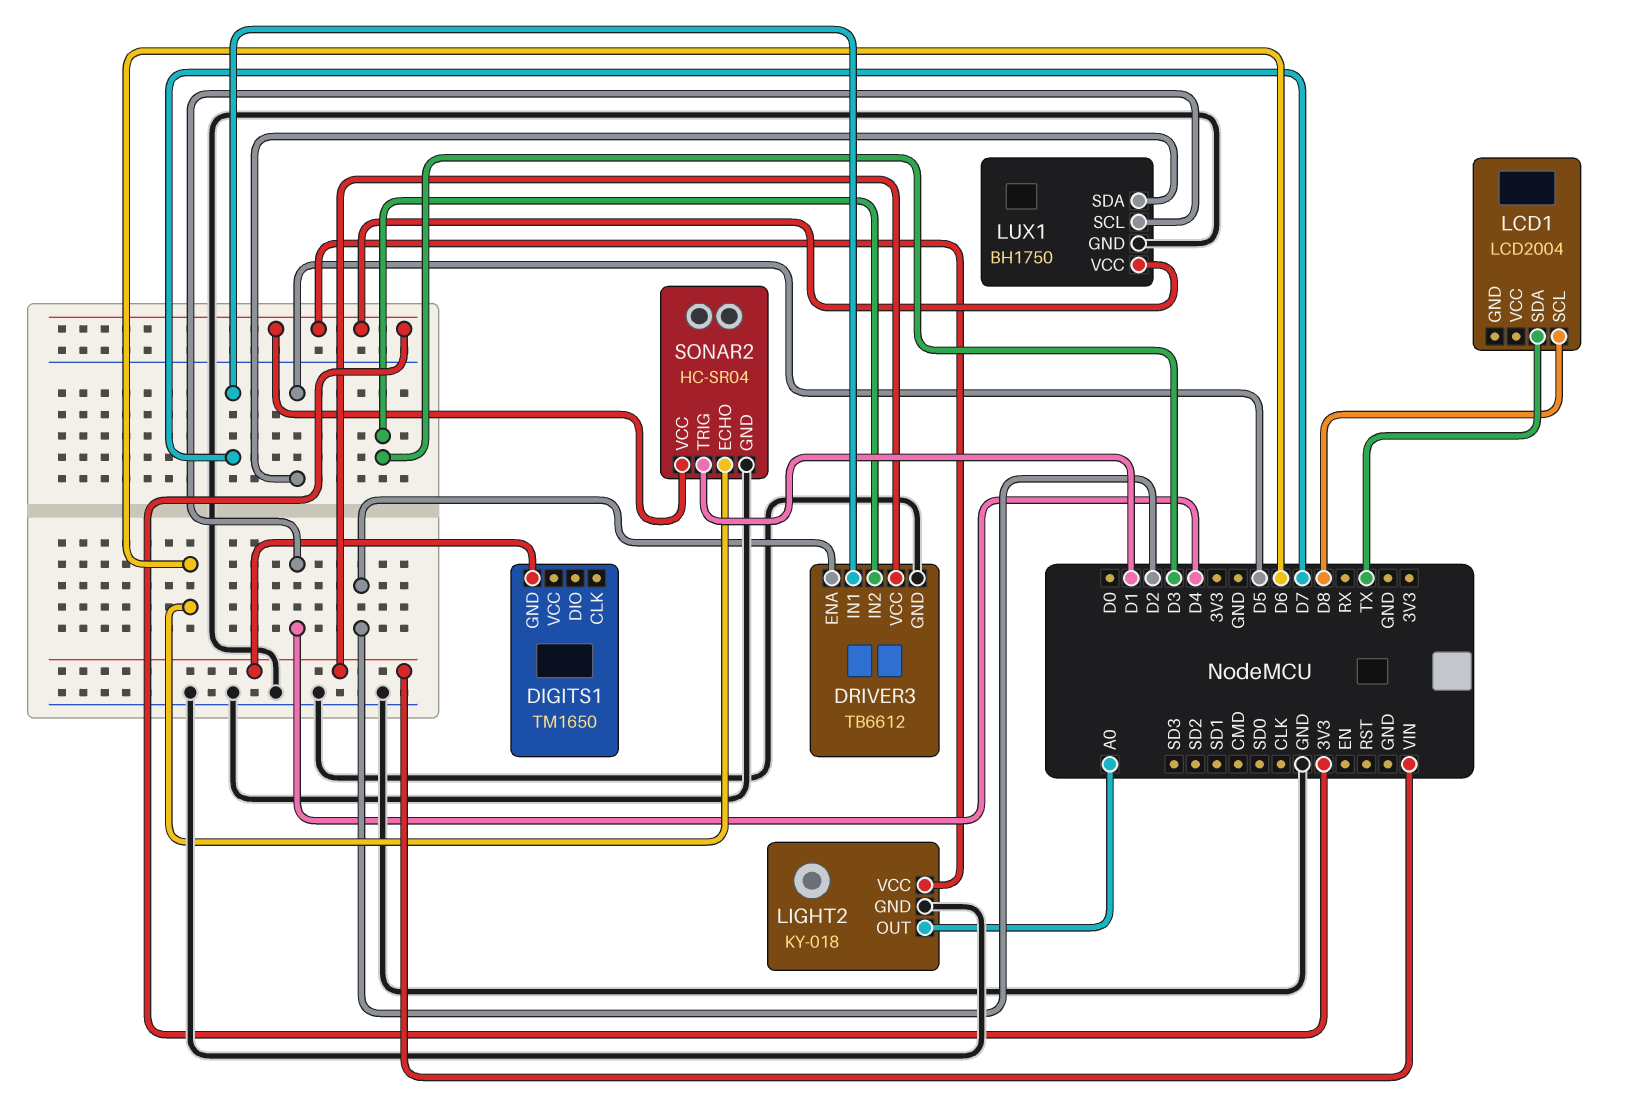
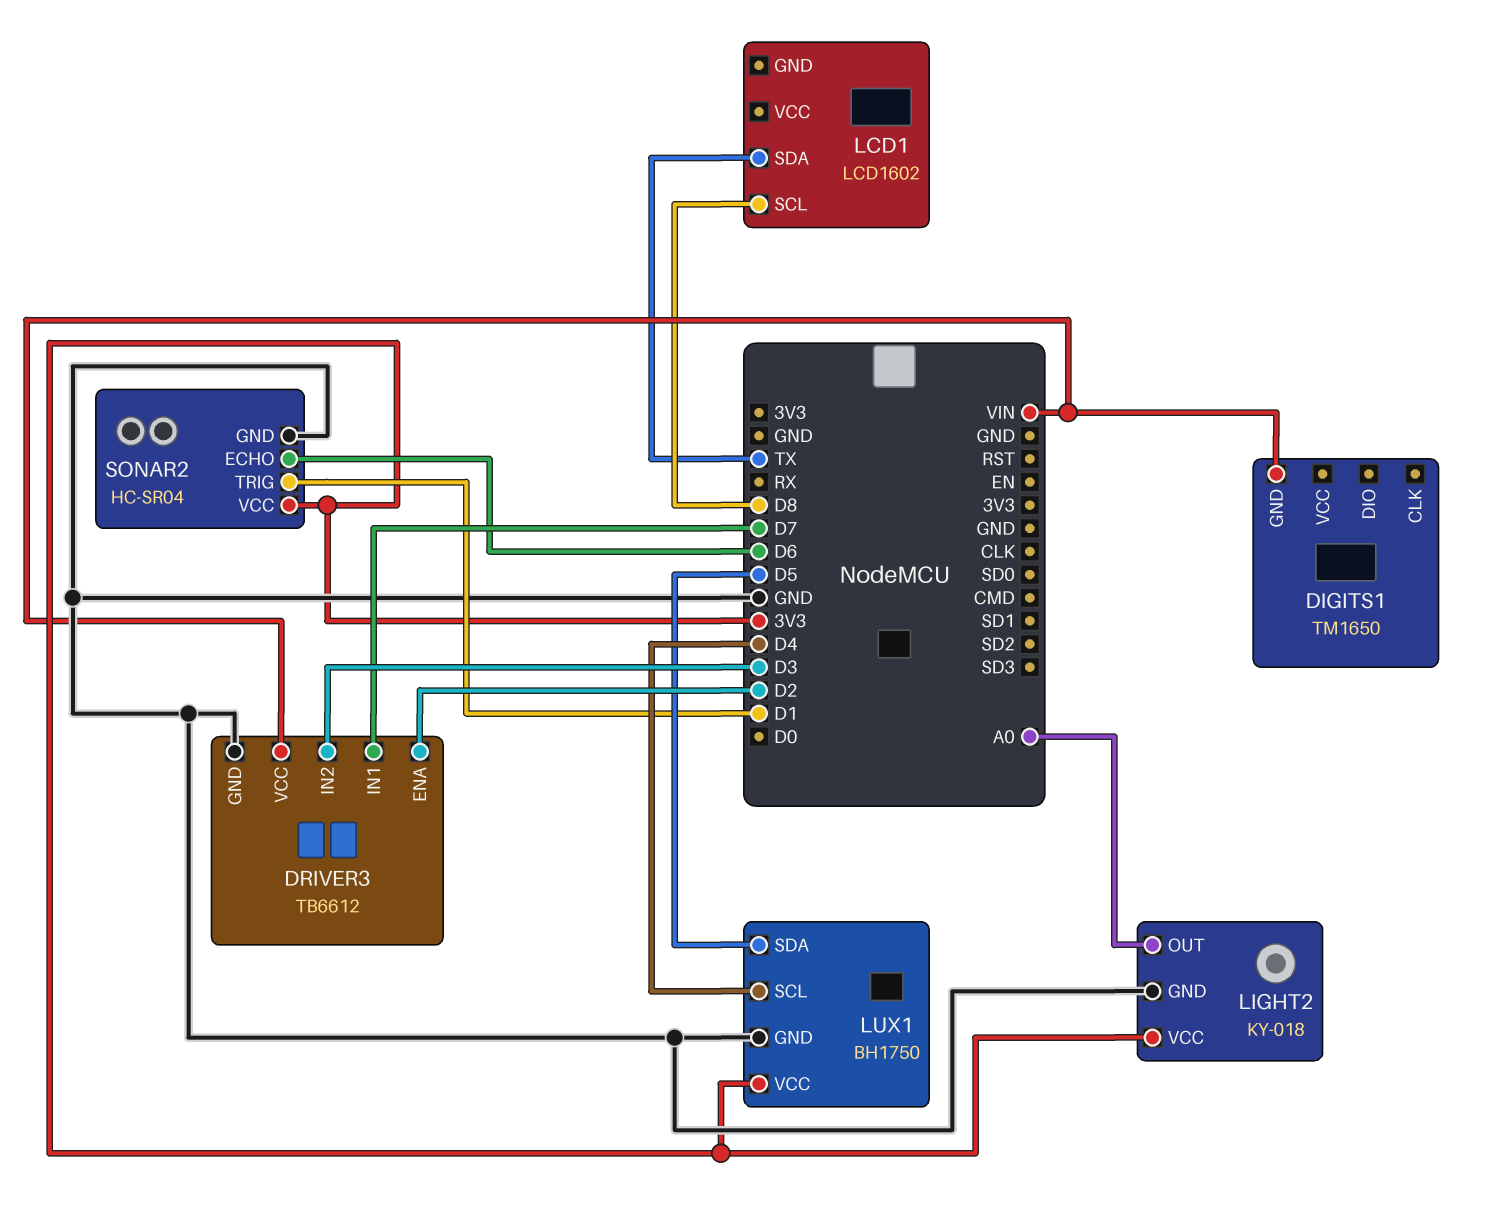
LCD1: LCD2004 -> LCD1602

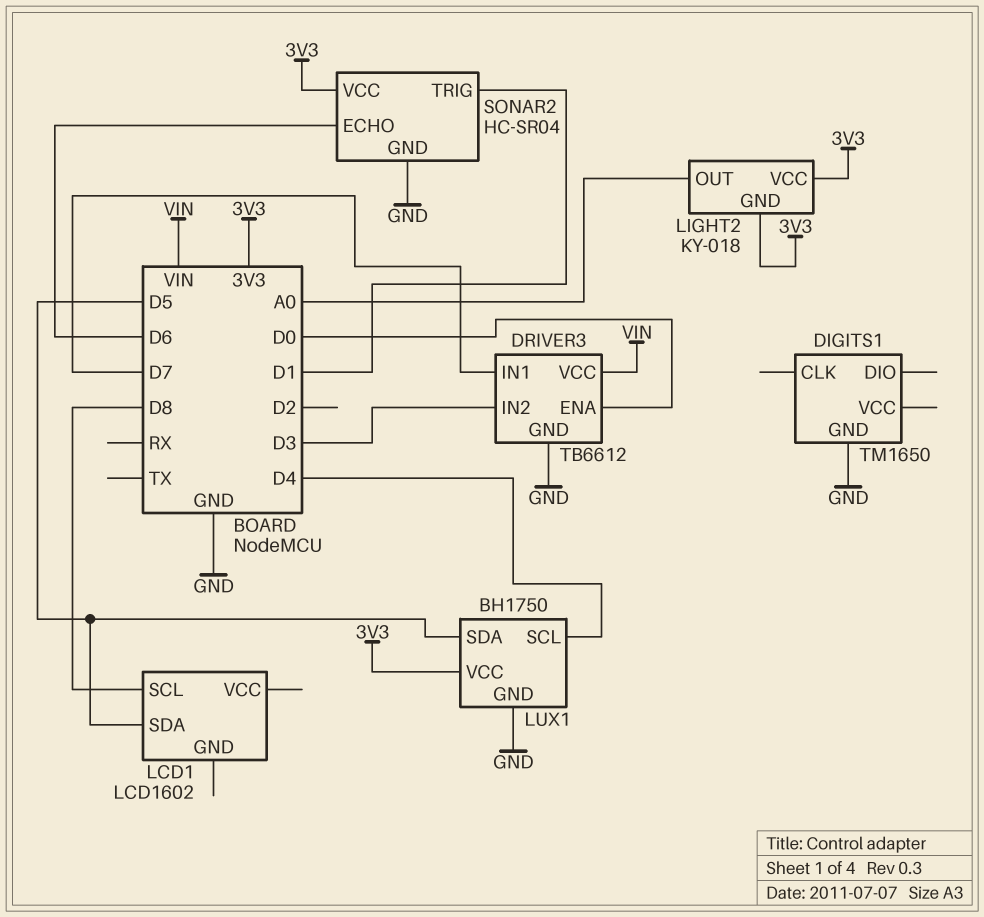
DIGITS1 pin GND: VIN -> GND
DRIVER3 pin ENA: D2 -> D0
LCD1 pin SDA: TX -> D5
LIGHT2 pin GND: GND -> 3V3

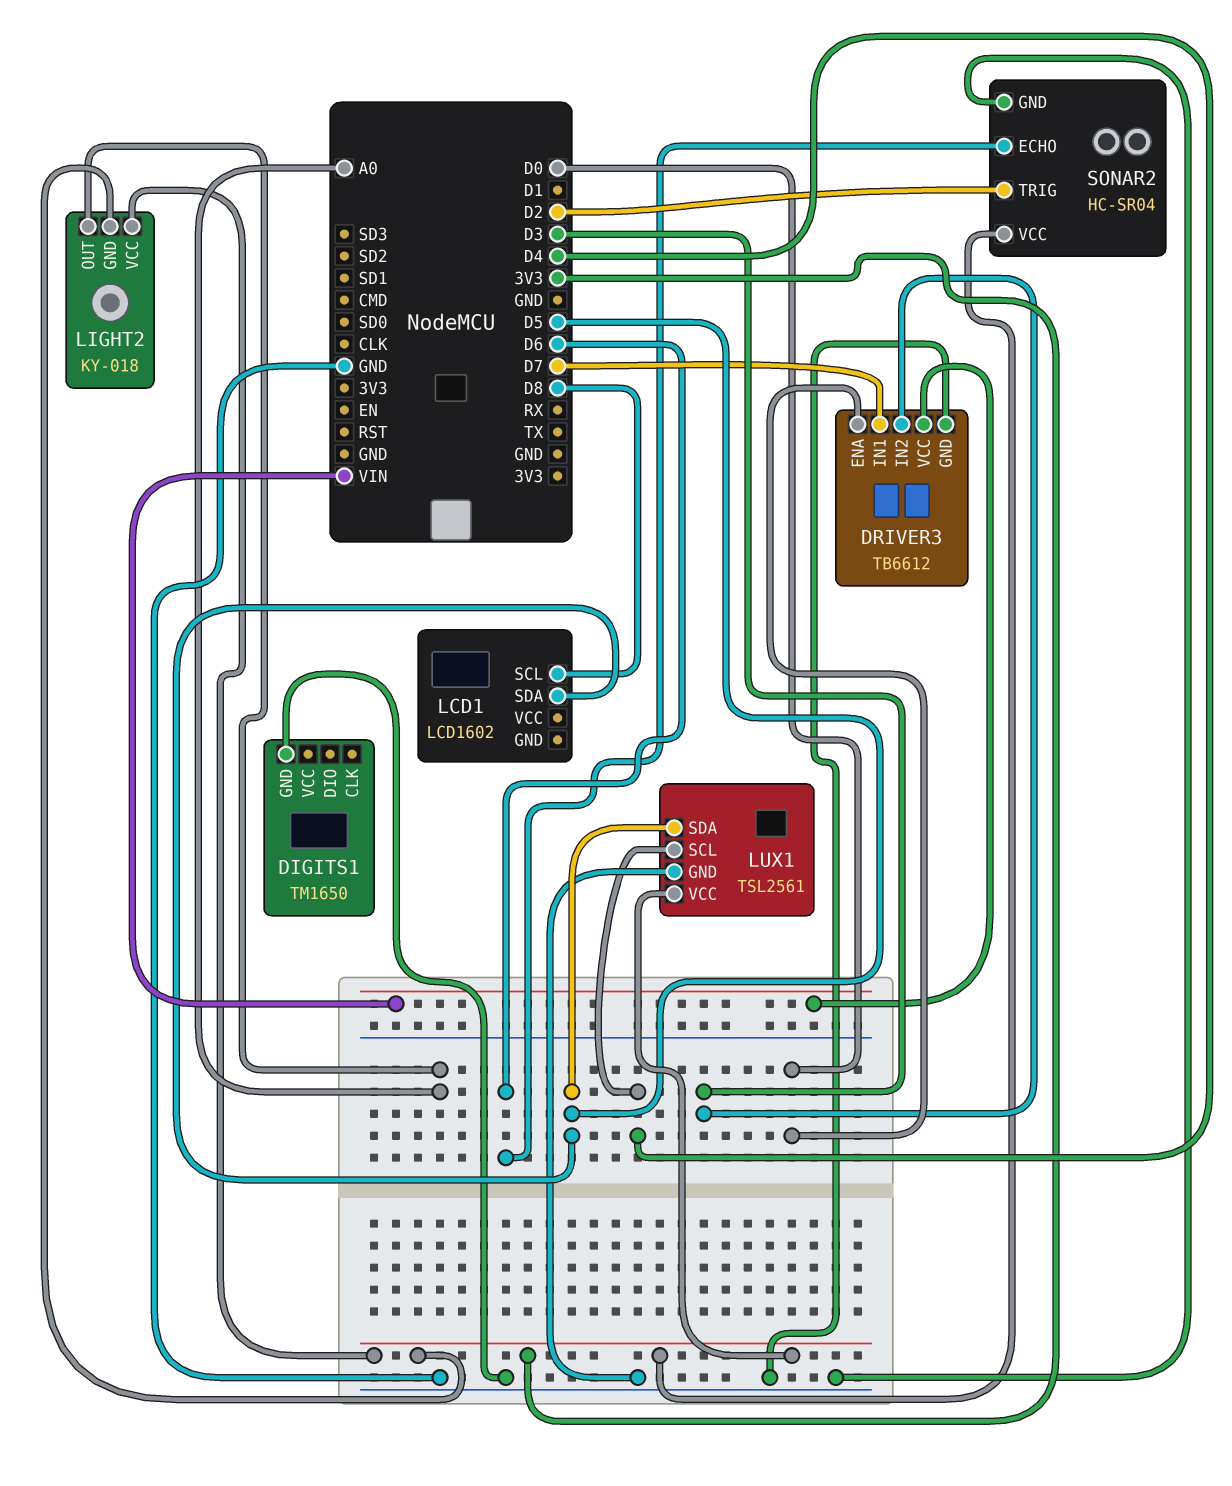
LUX1: BH1750 -> TSL2561
SONAR2 pin TRIG: D1 -> D2

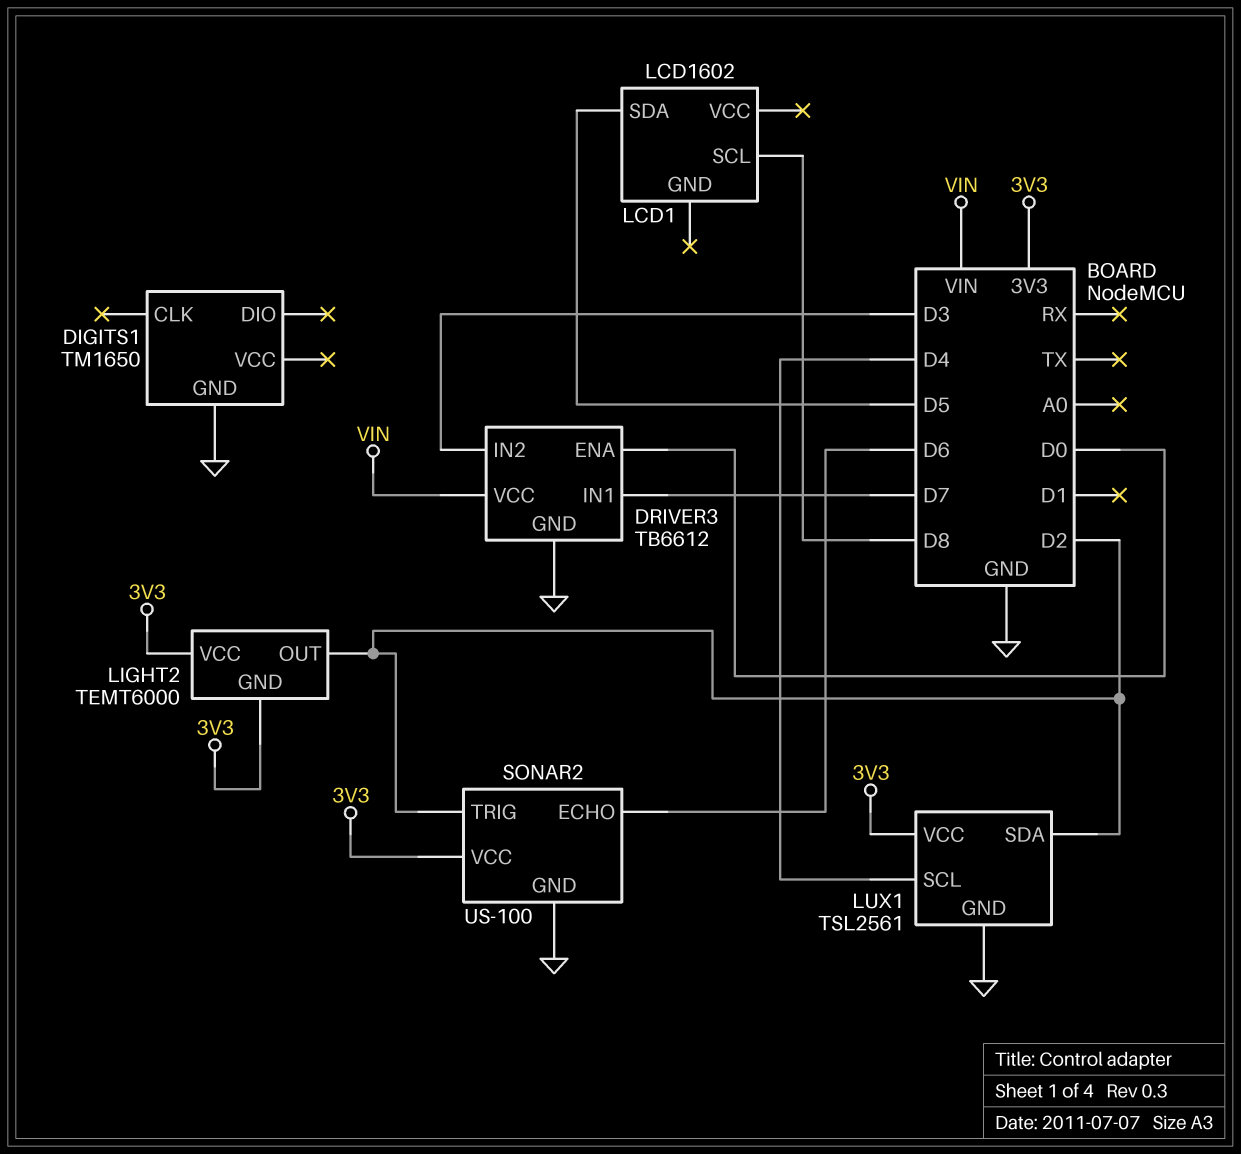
LIGHT2: KY-018 -> TEMT6000
LIGHT2 pin OUT: A0 -> D2
LUX1 pin SDA: D5 -> D2
SONAR2: HC-SR04 -> US-100

